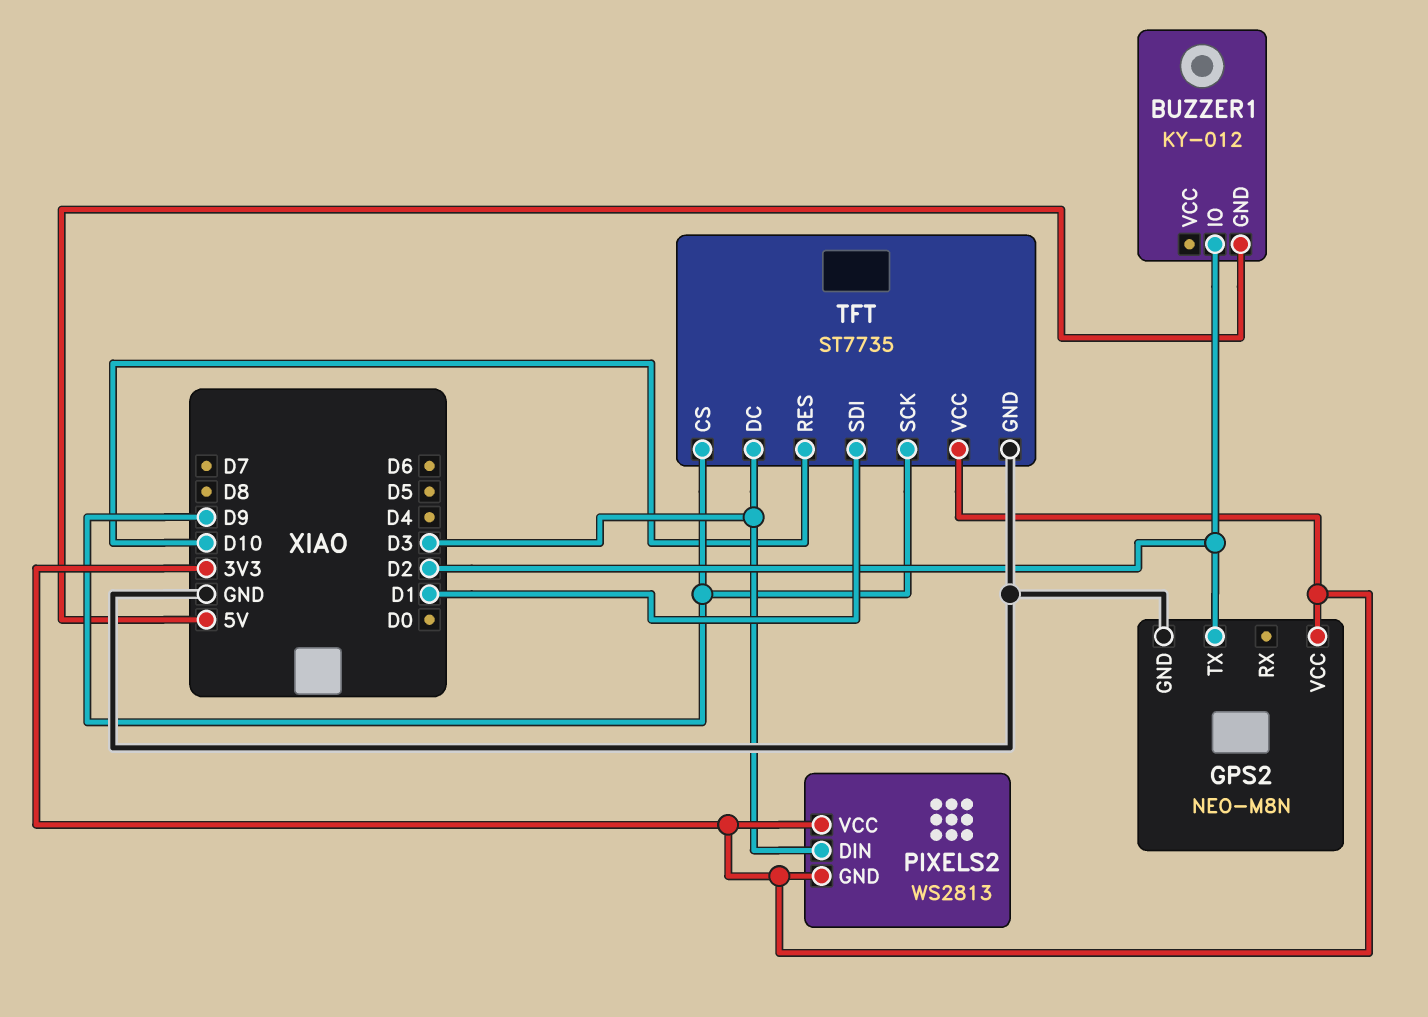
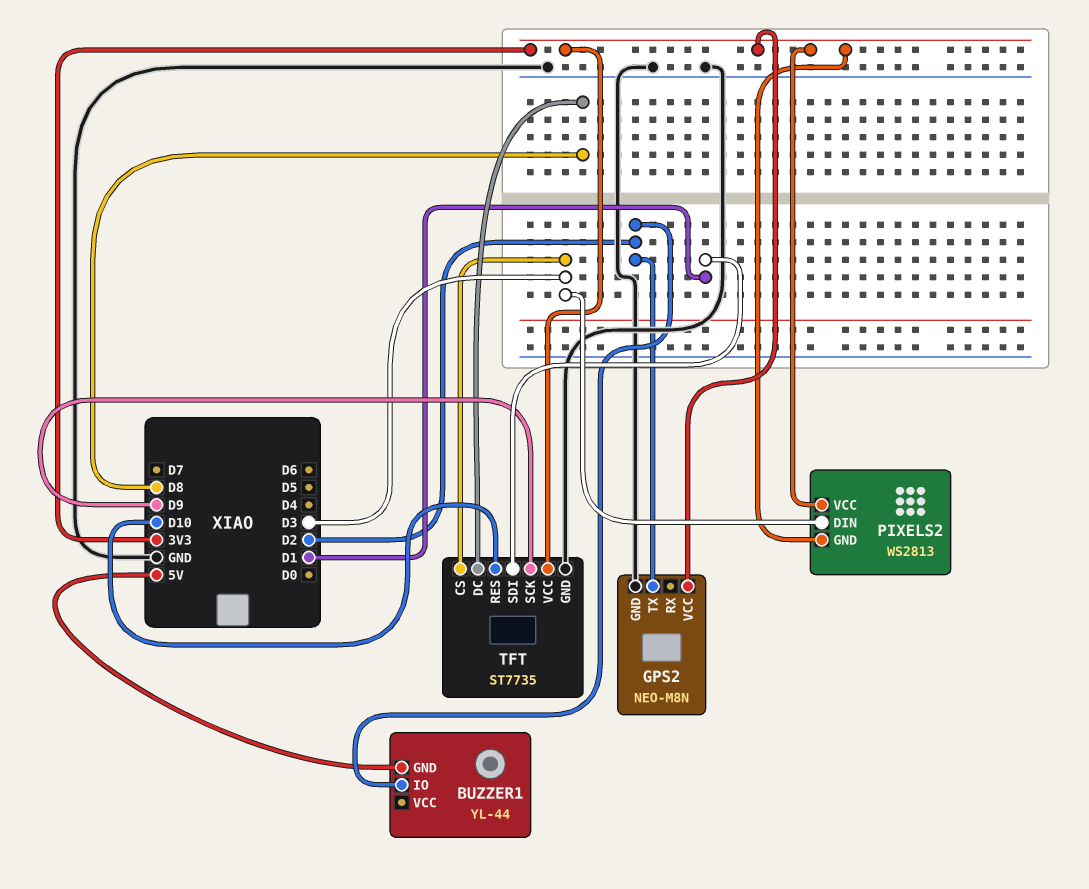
BUZZER1: KY-012 -> YL-44
TFT pin CS: D9 -> D3
TFT pin DC: D3 -> D8

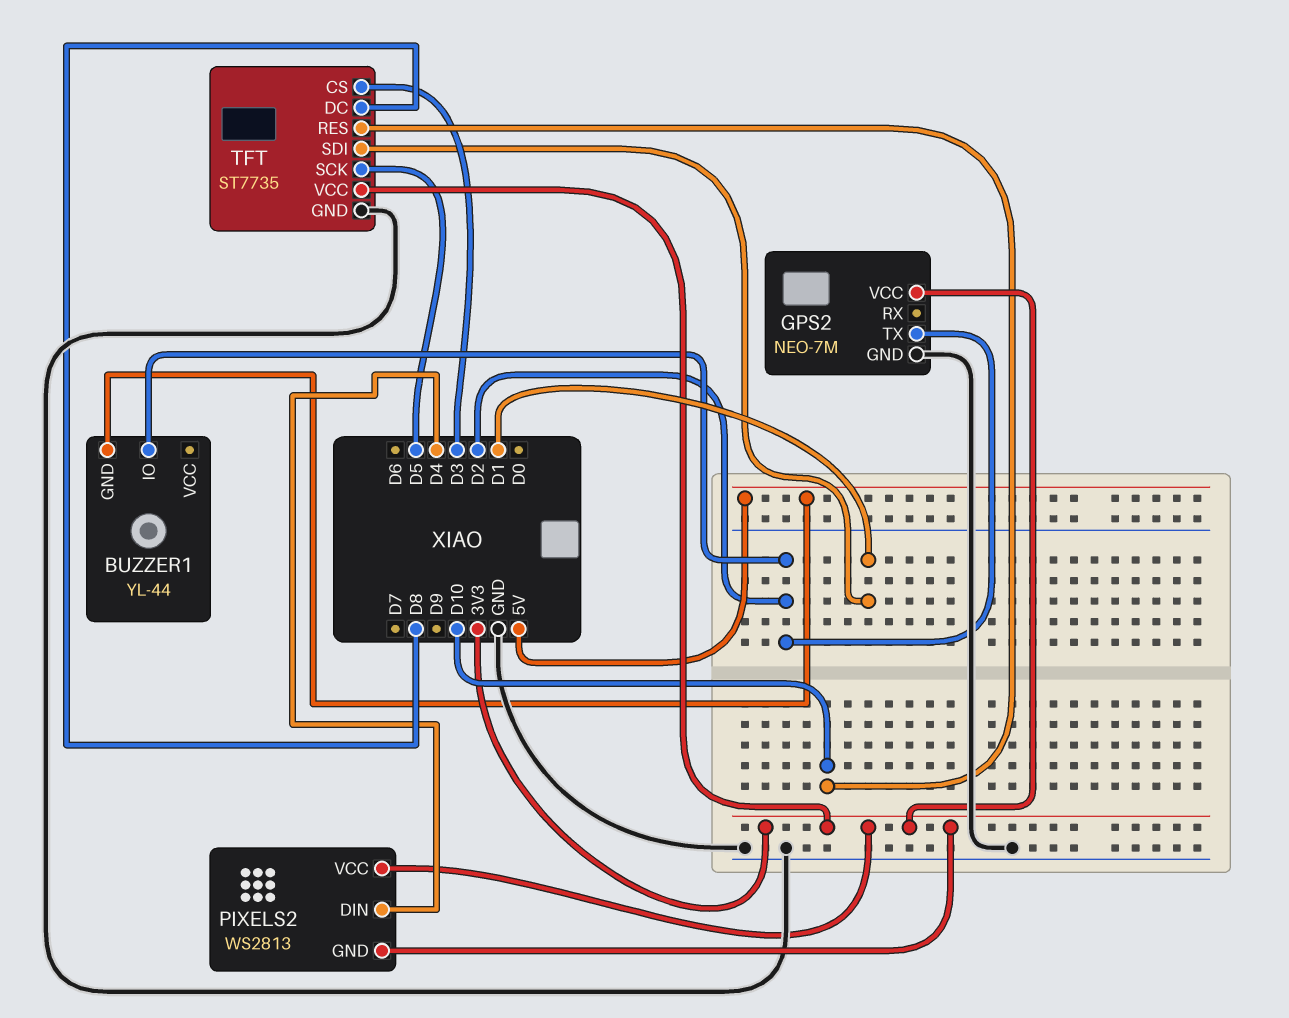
GPS2: NEO-M8N -> NEO-7M
PIXELS2 pin DIN: D3 -> D4
TFT pin SCK: D9 -> D5

